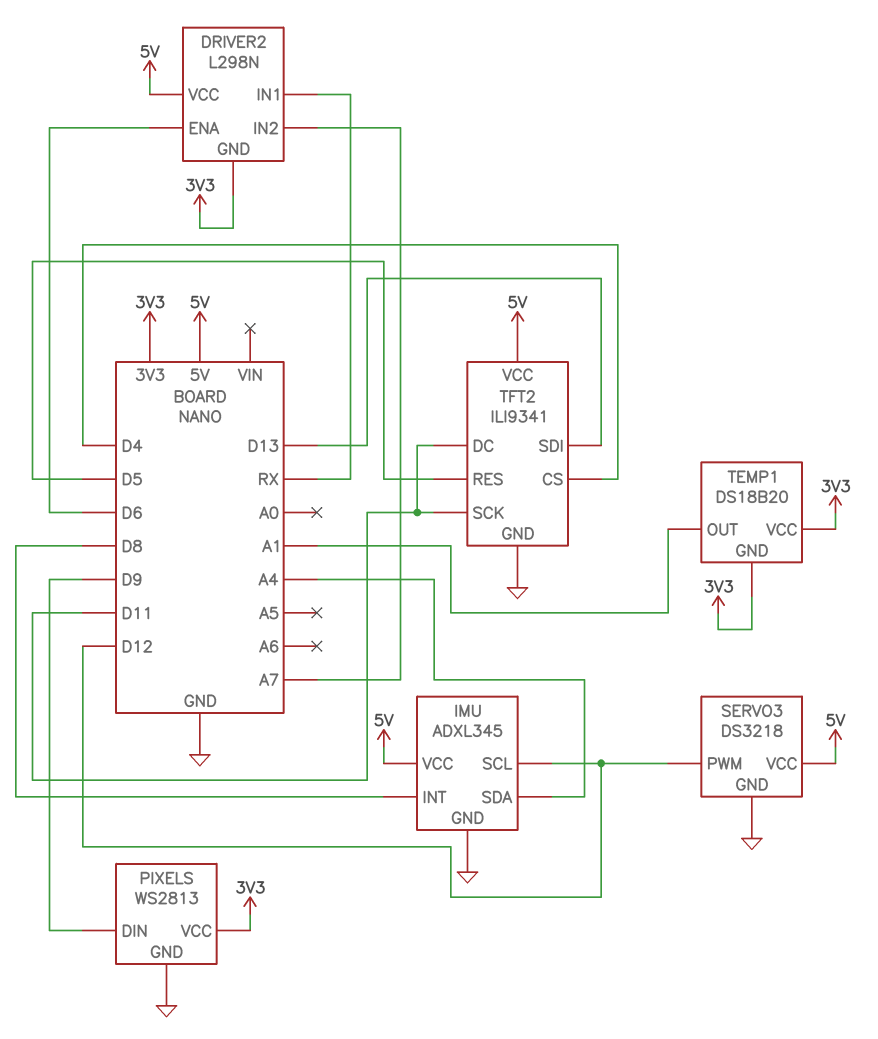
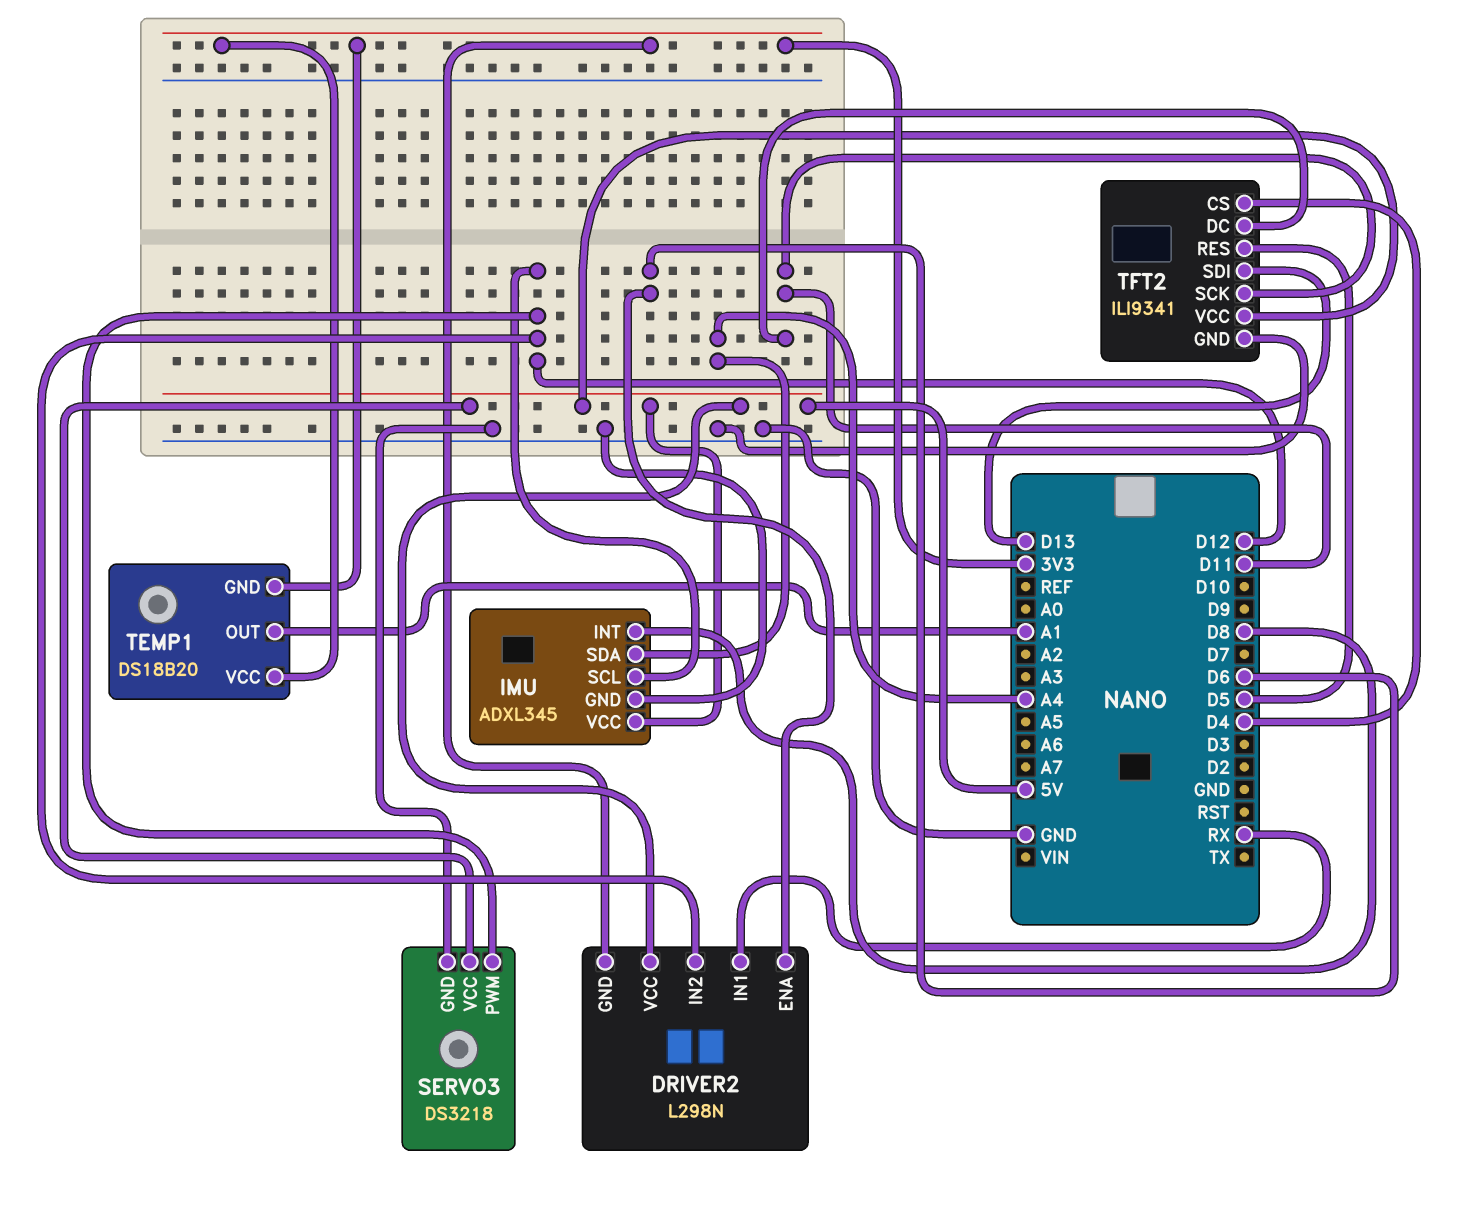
DRIVER2 pin IN2: A7 -> D12
PIXELS: WS2813 -> none
PIXELS pin DIN: D9 -> none
PIXELS pin GND: GND -> none
PIXELS pin VCC: 3V3 -> none

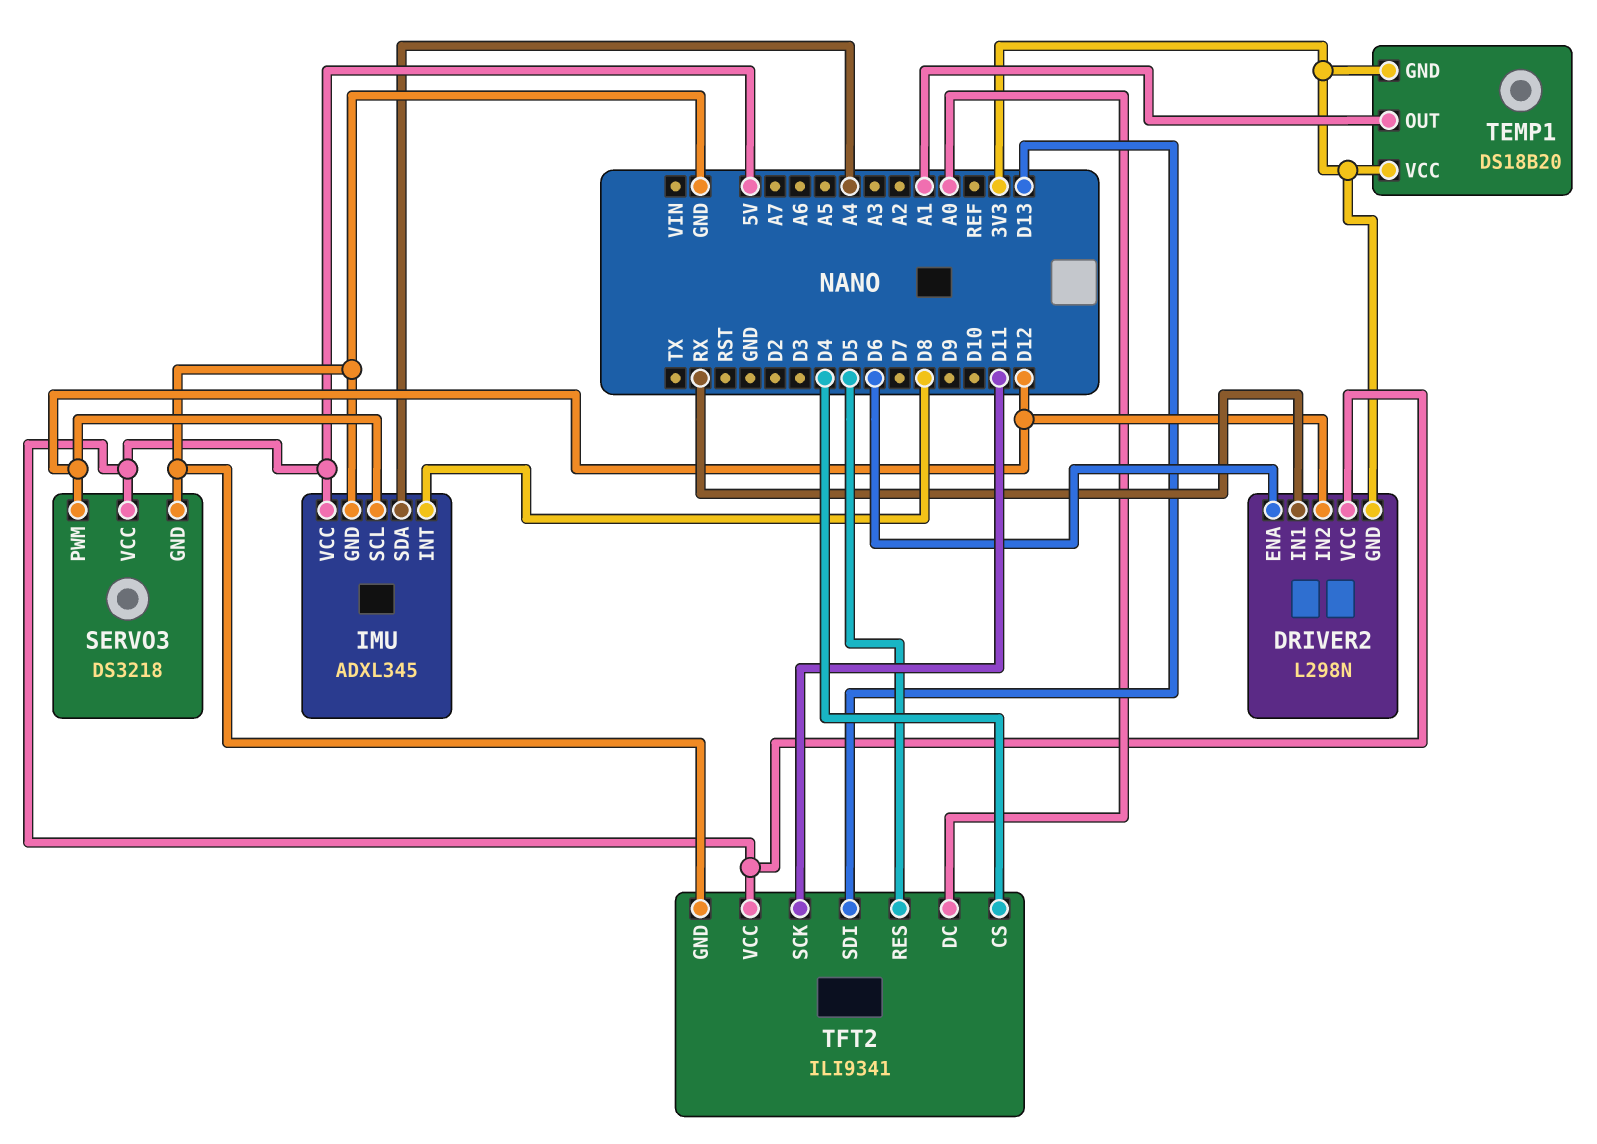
TFT2 pin DC: D11 -> A0

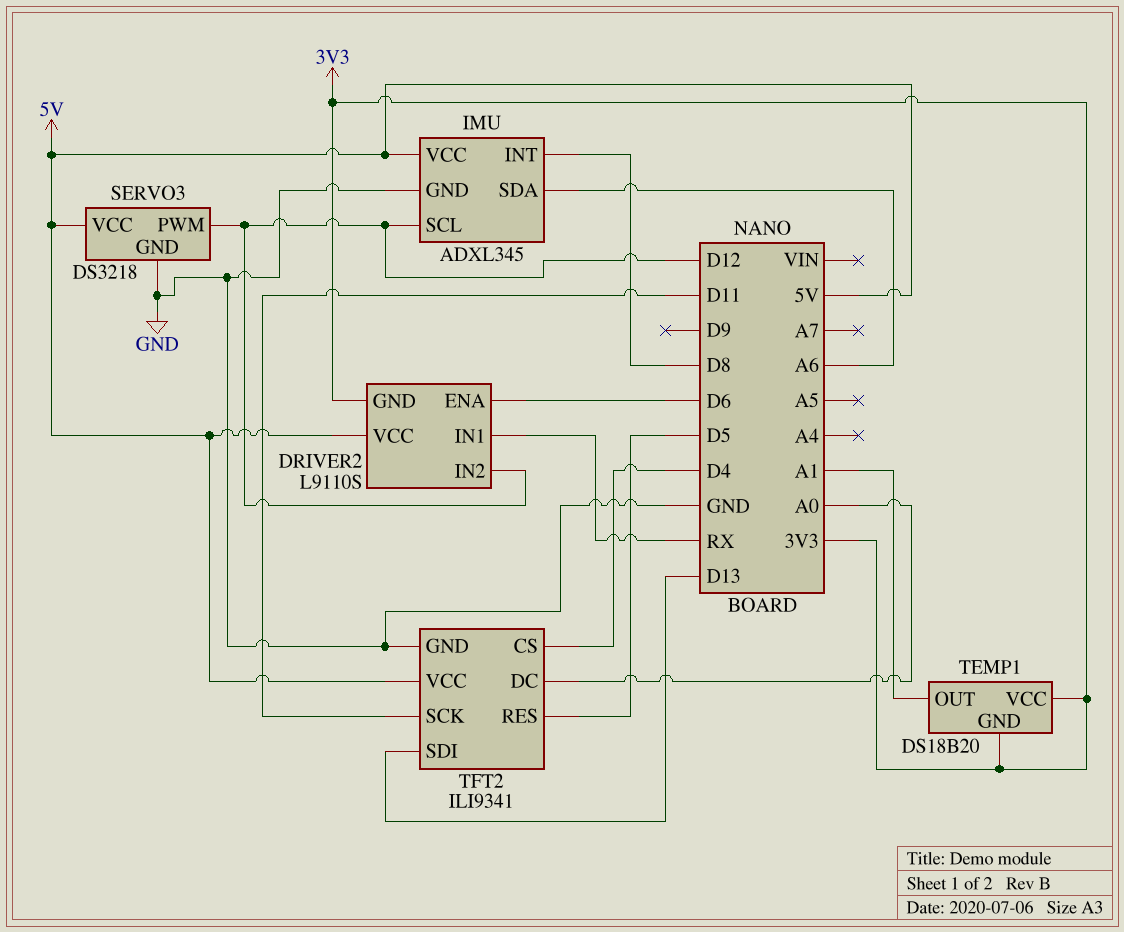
DRIVER2: L298N -> L9110S
IMU pin SDA: A4 -> A6

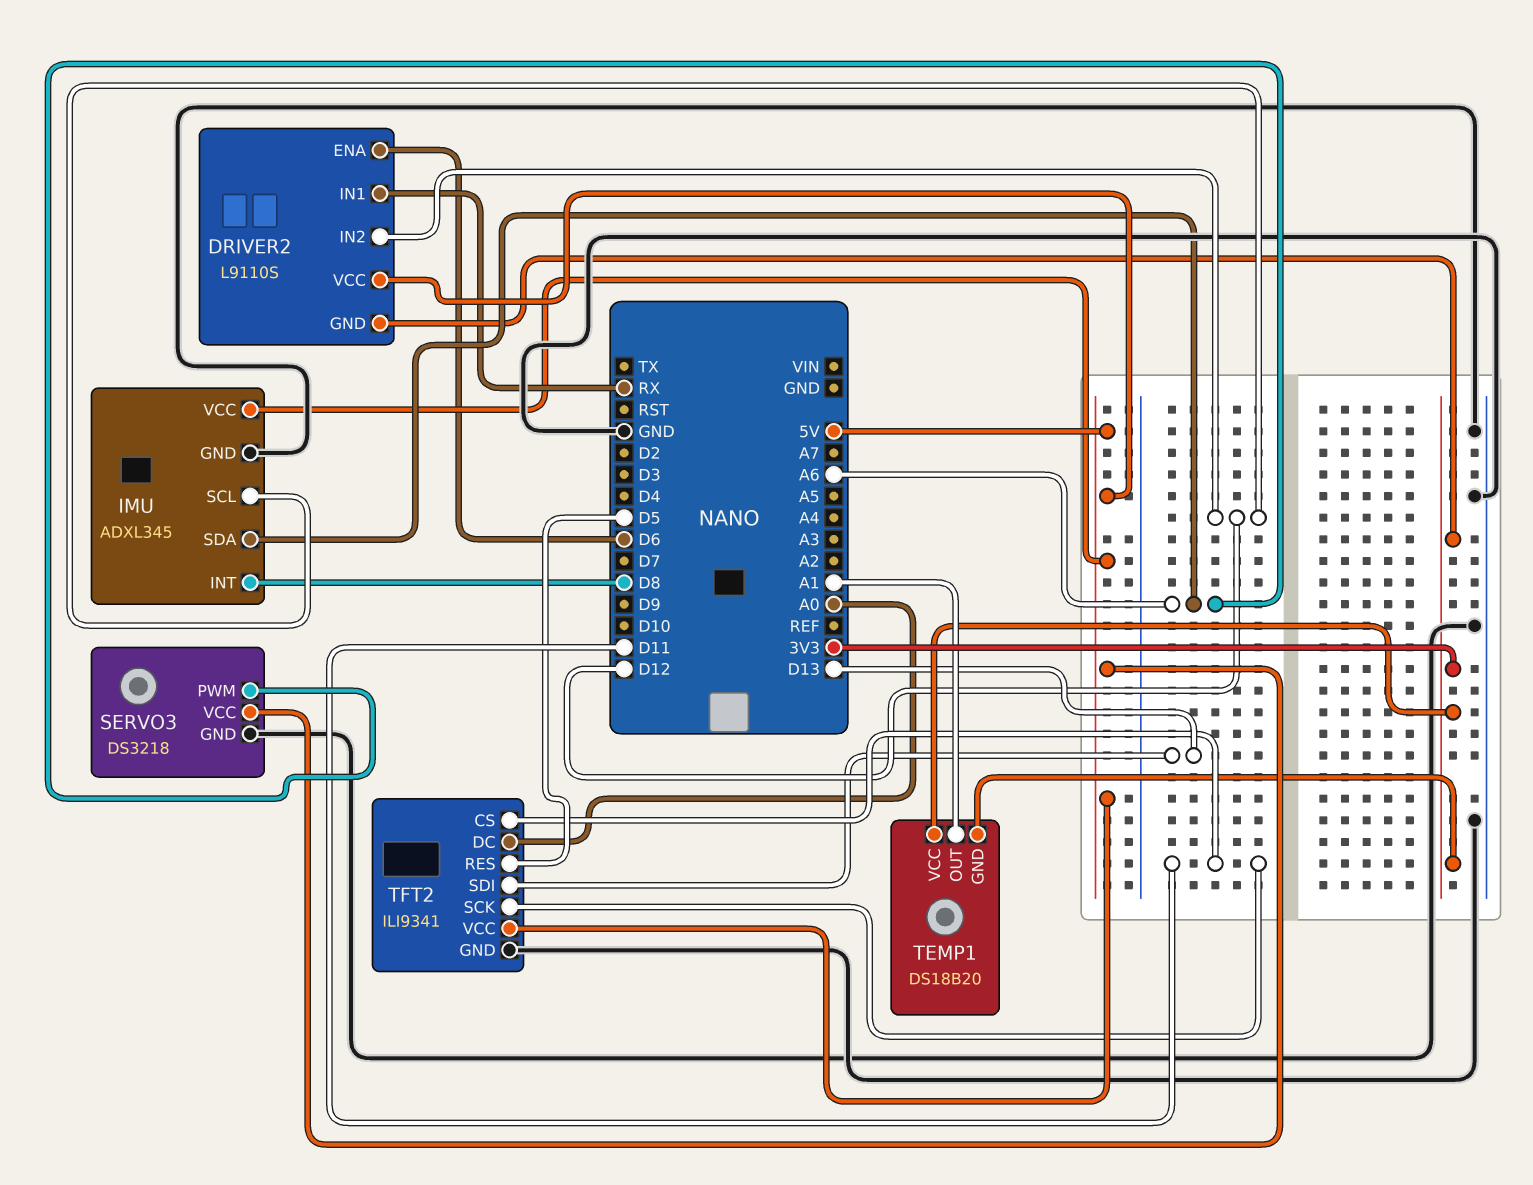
SERVO3 pin PWM: D12 -> A6
TFT2 pin CS: D4 -> D11

